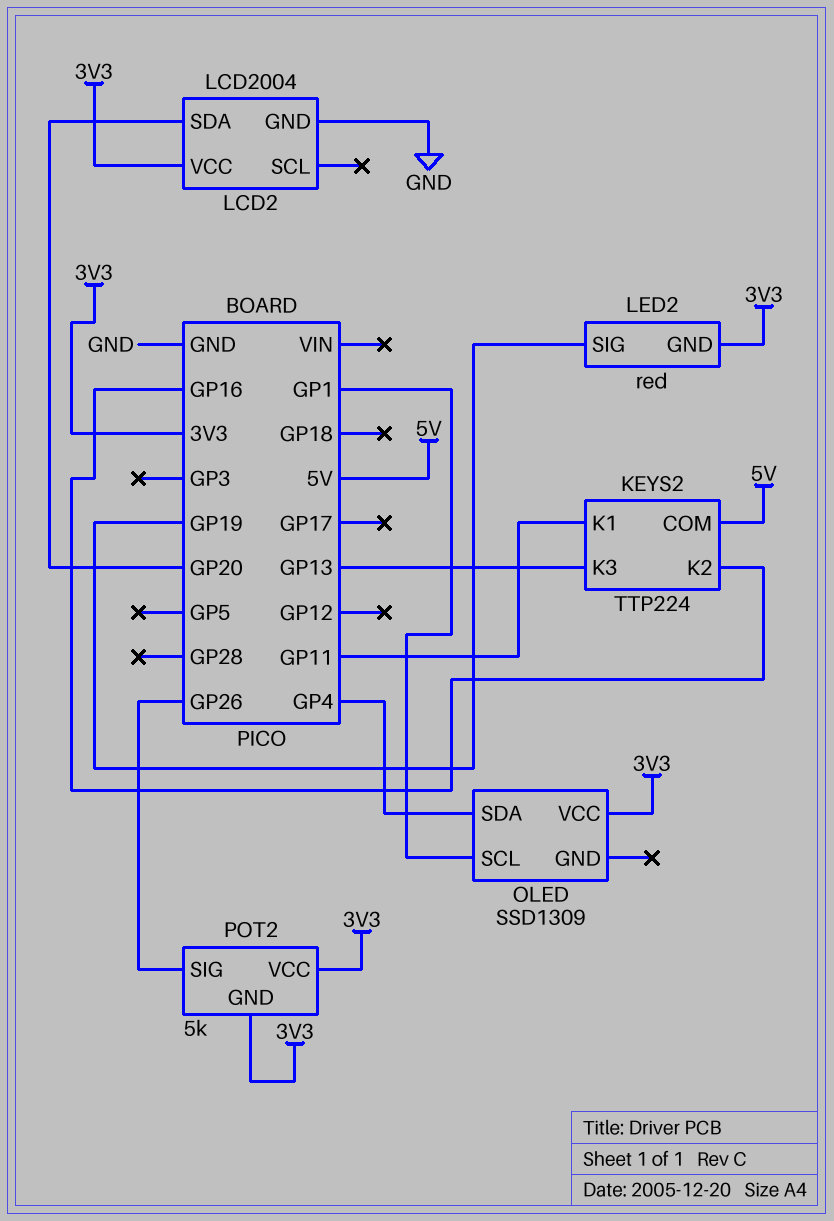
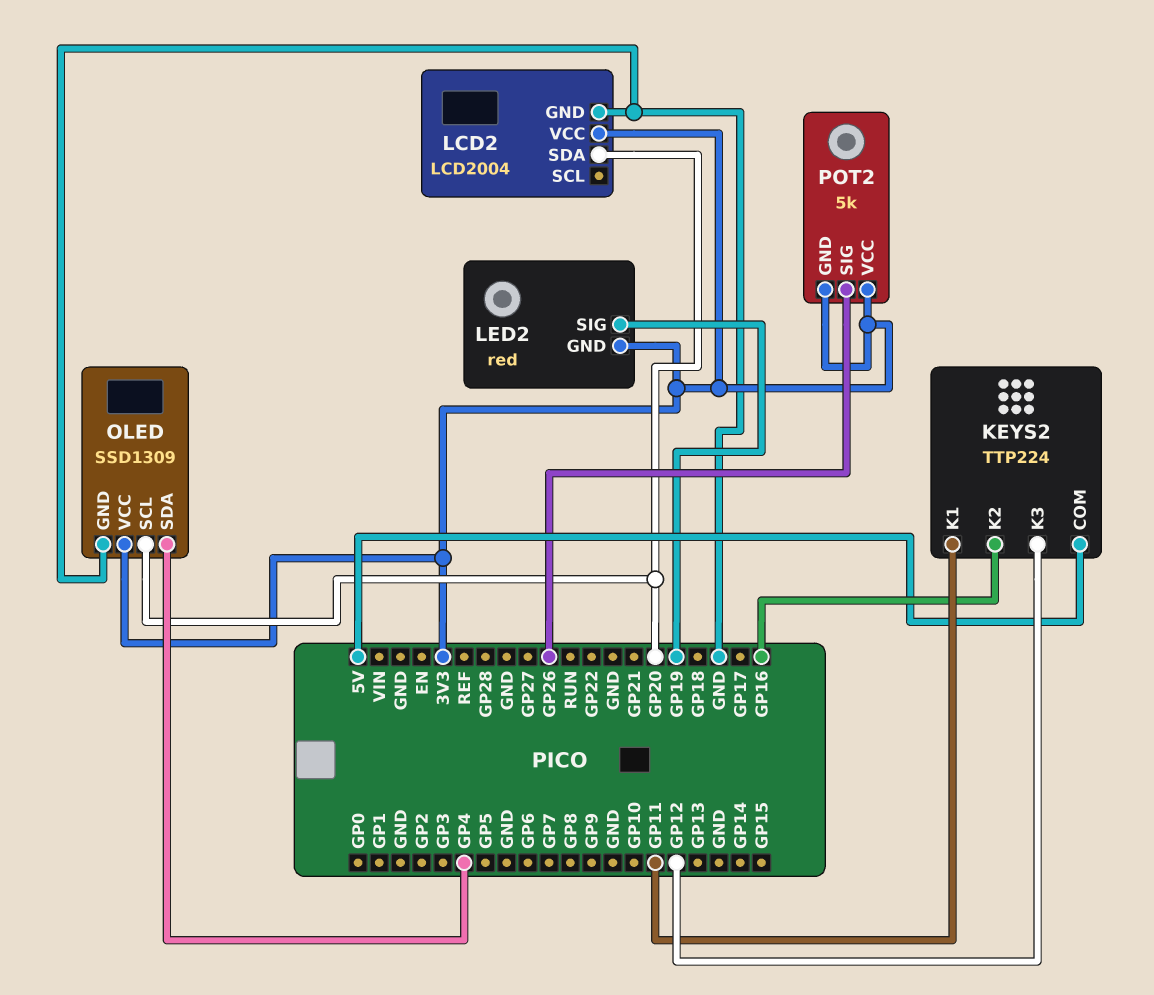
KEYS2 pin K3: GP13 -> GP12
OLED pin GND: none -> GND
OLED pin SCL: GP1 -> GP20

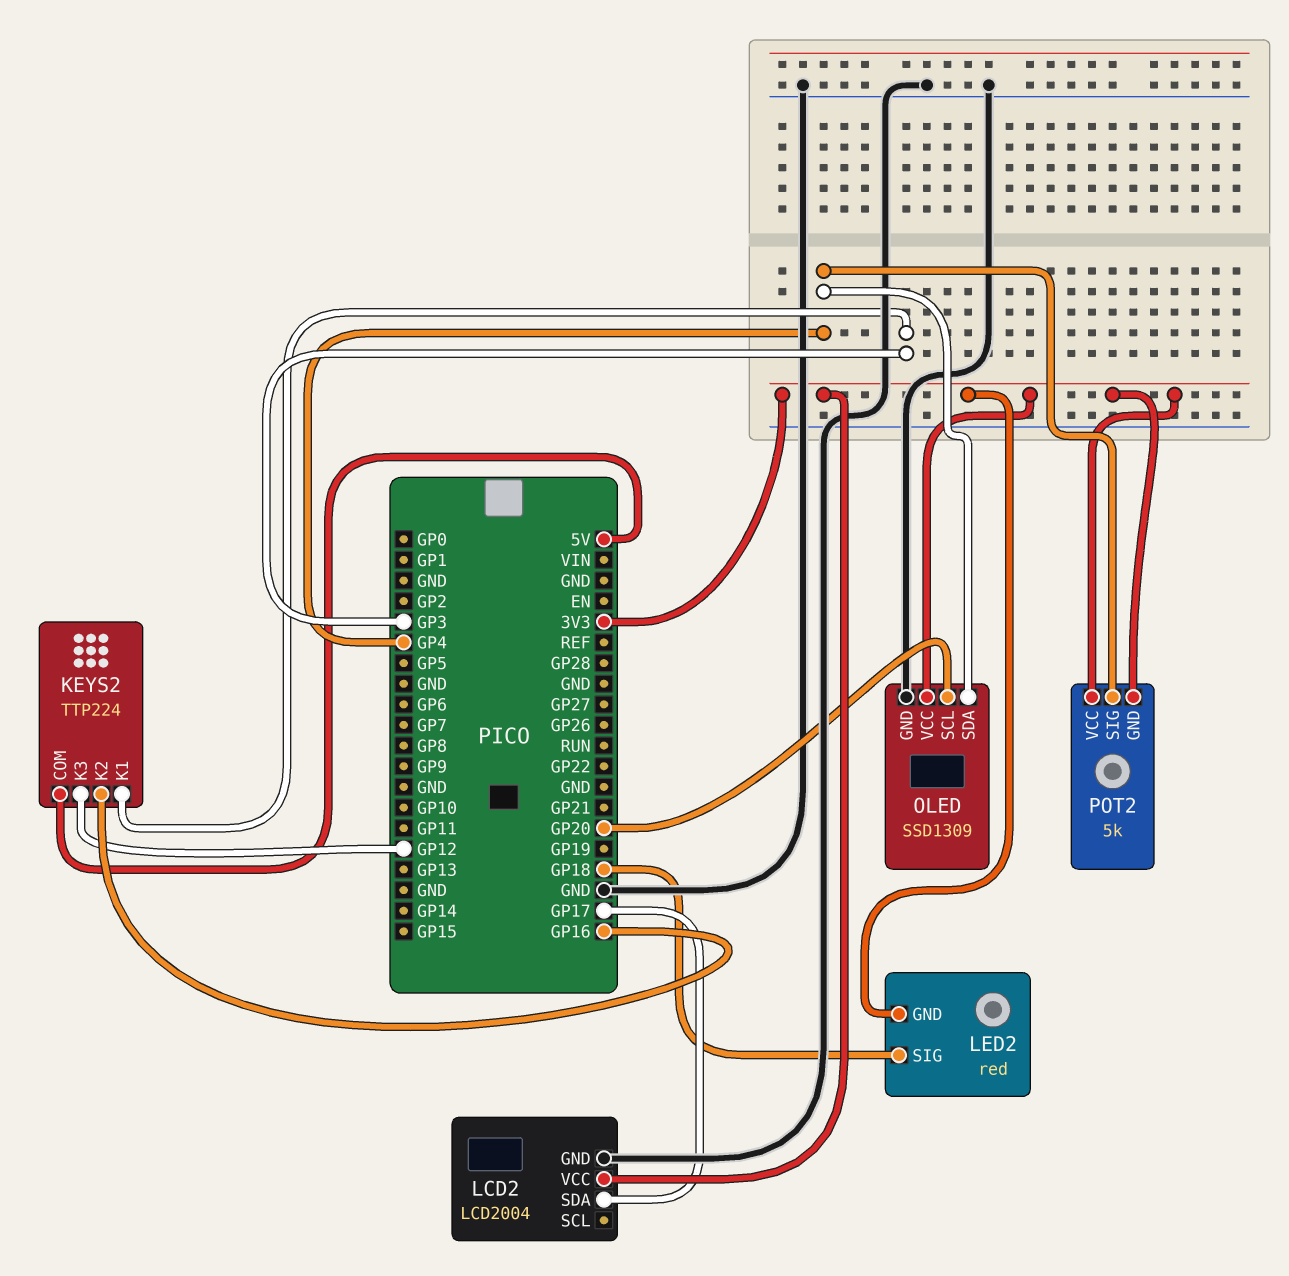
KEYS2 pin K1: GP11 -> GP3
LCD2 pin SDA: GP20 -> GP17
LED2 pin SIG: GP19 -> GP18
POT2 pin SIG: GP26 -> GP4

